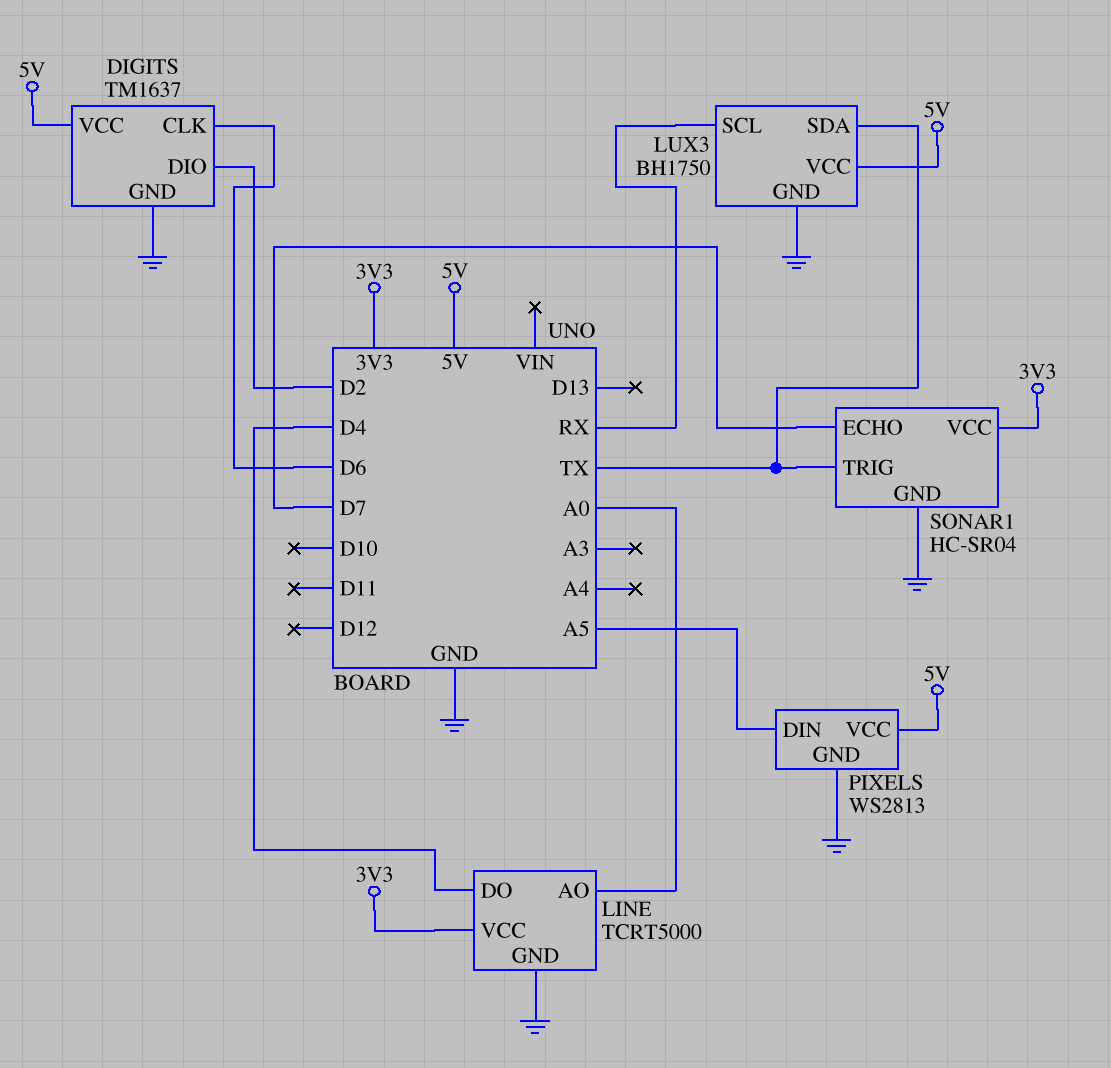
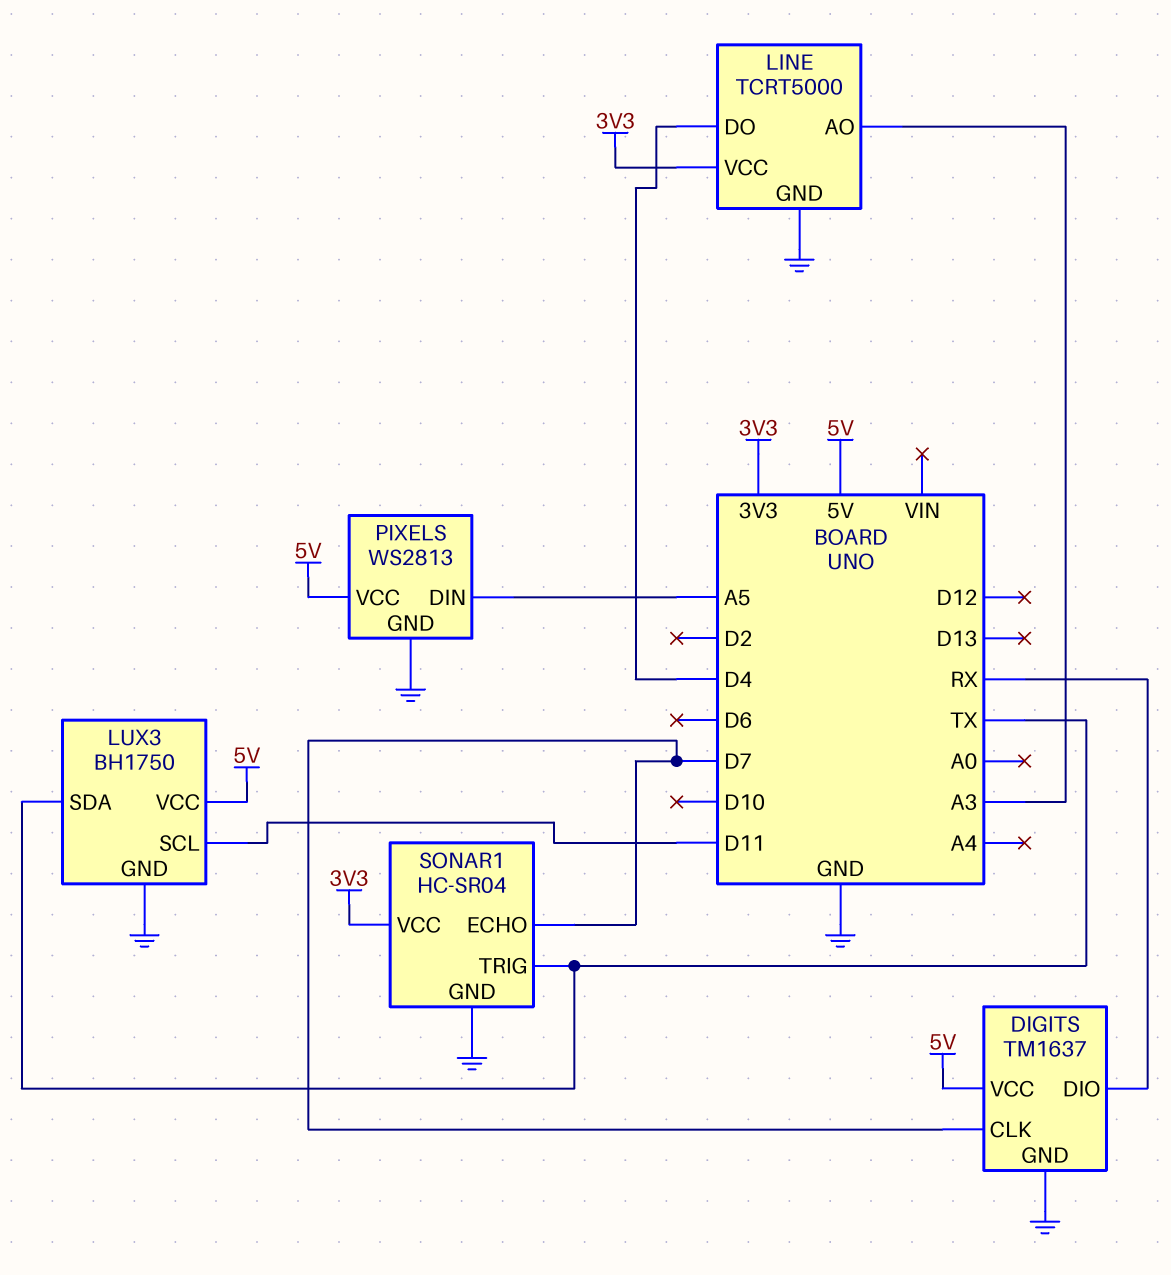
DIGITS pin CLK: D6 -> D7
DIGITS pin DIO: D2 -> RX
LINE pin AO: A0 -> A3
LUX3 pin SCL: RX -> D11

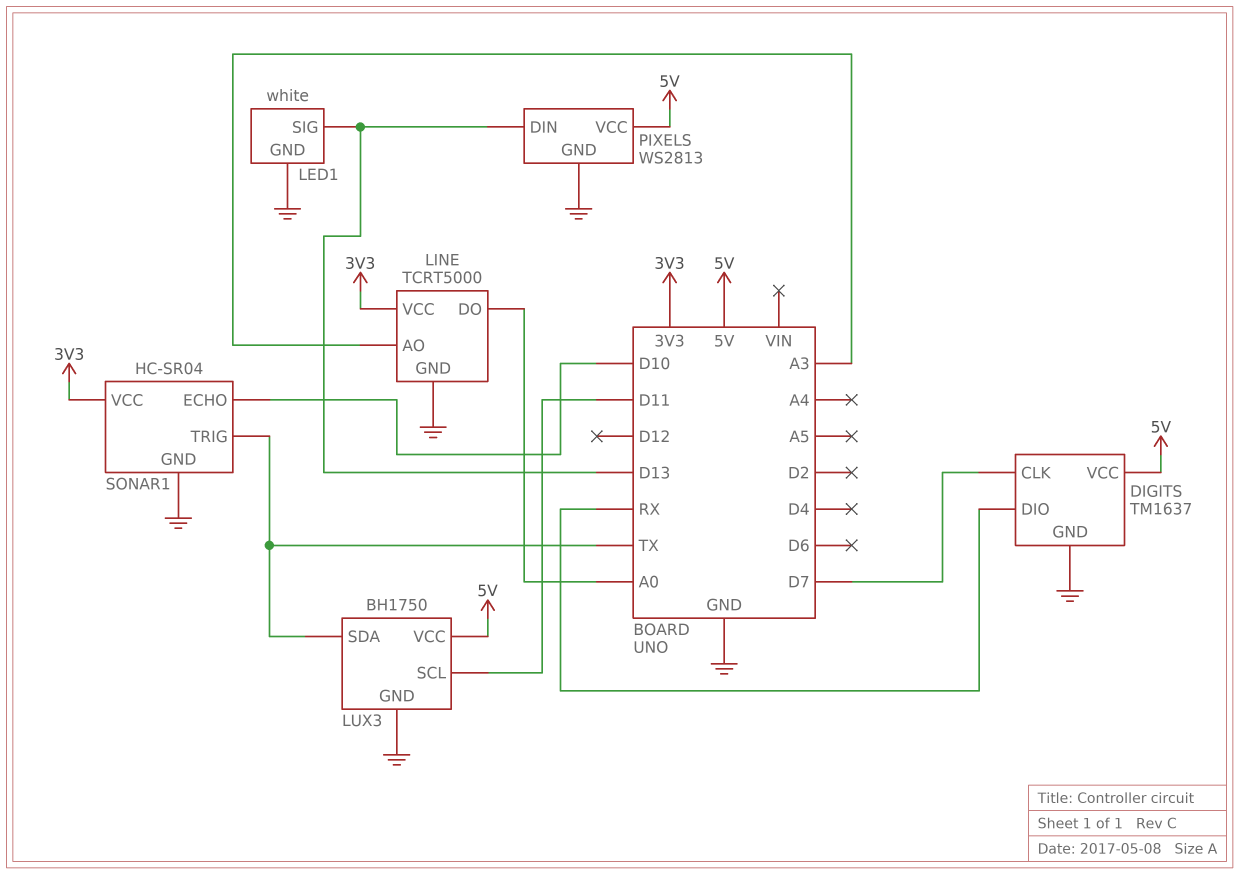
LED1: none -> white
LED1 pin GND: none -> GND
LED1 pin SIG: none -> D13
LINE pin DO: D4 -> A0
PIXELS pin DIN: A5 -> D13
SONAR1 pin ECHO: D7 -> D10

